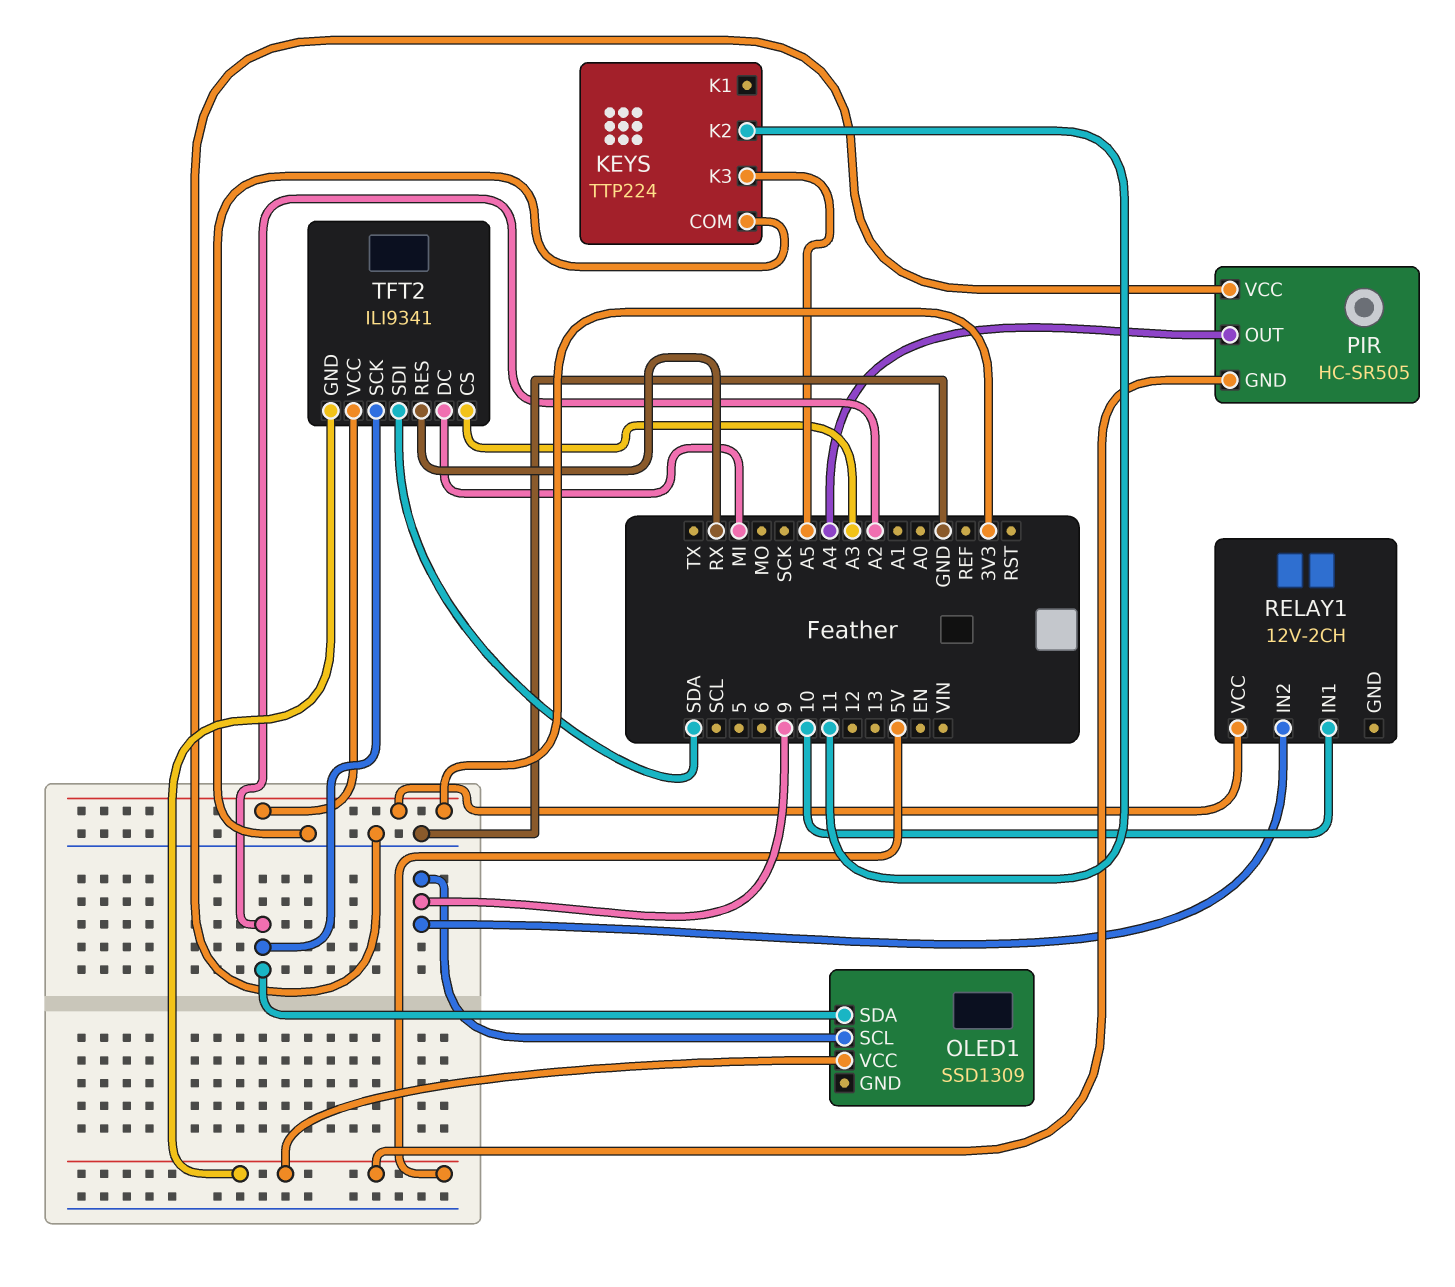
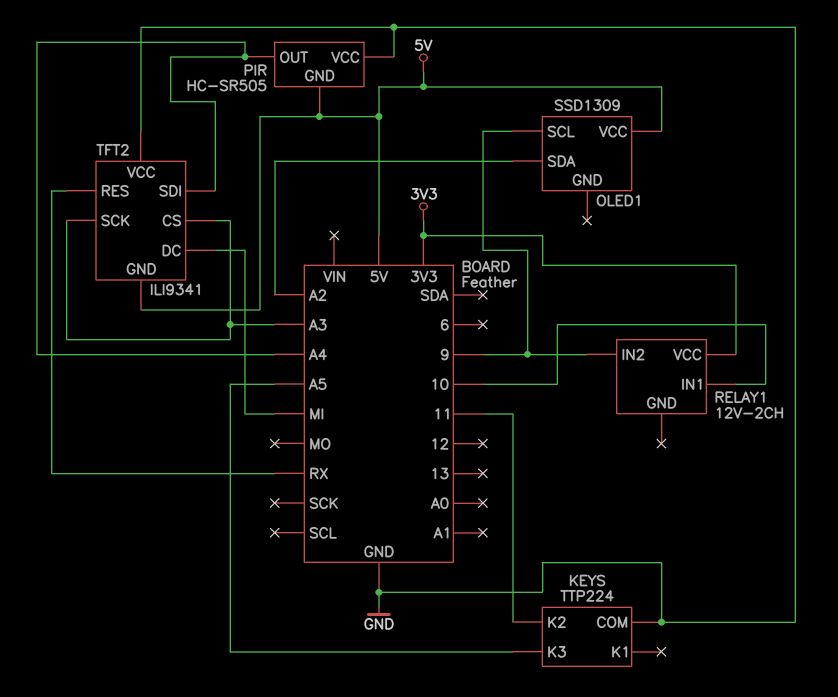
TFT2 pin SCK: A2 -> A3
TFT2 pin SDI: SDA -> A4
TFT2 pin VCC: 3V3 -> GND

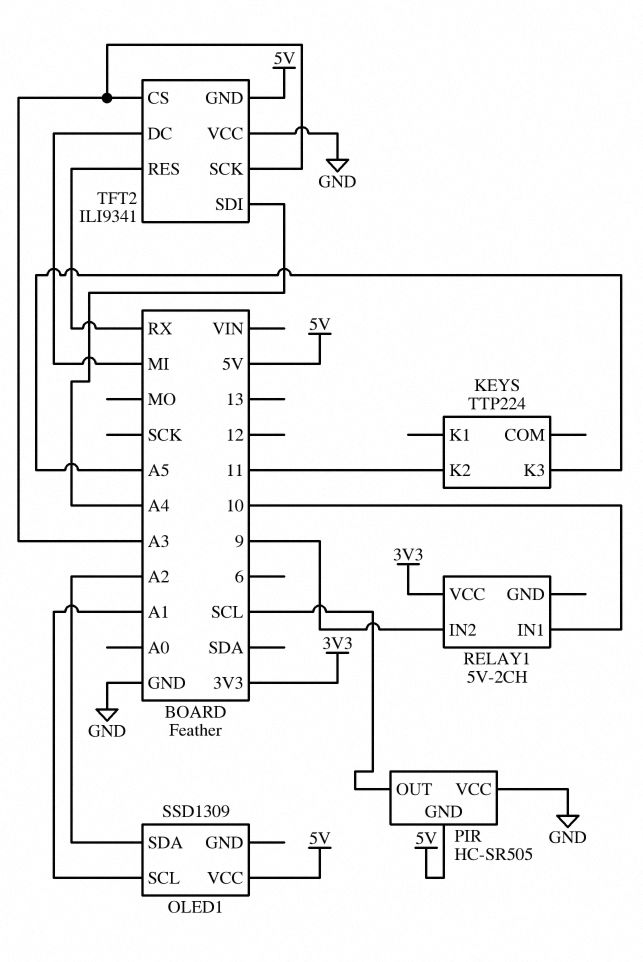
KEYS pin COM: GND -> none
OLED1 pin SCL: 9 -> A1
PIR pin OUT: A4 -> SCL
RELAY1: 12V-2CH -> 5V-2CH

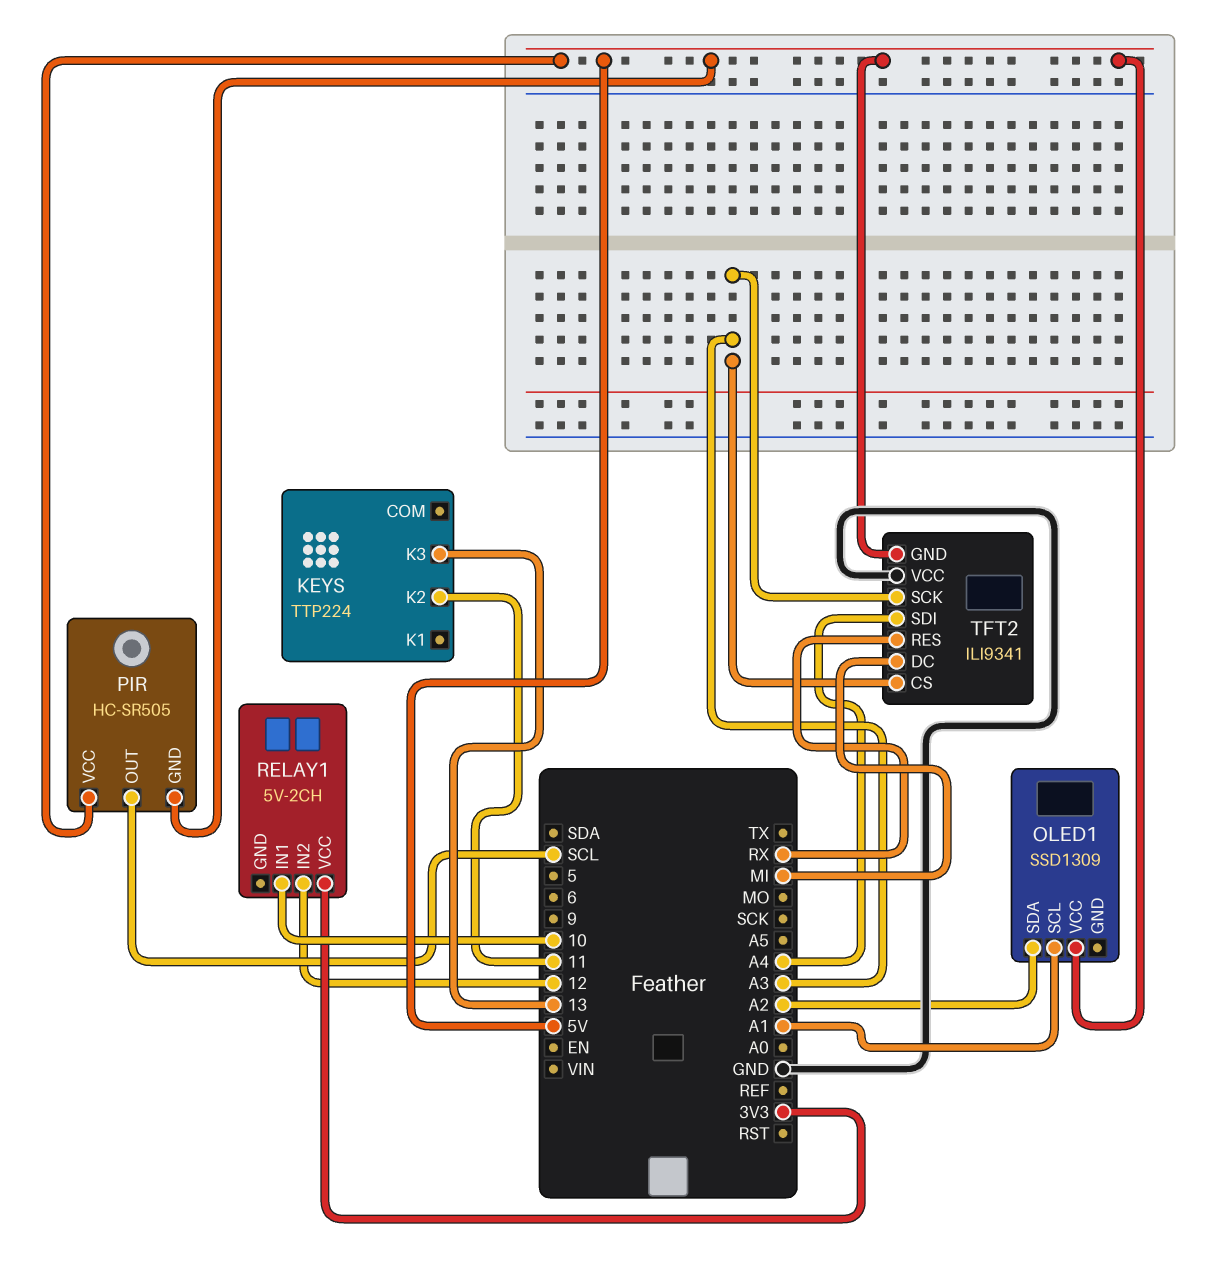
KEYS pin K3: A5 -> 13
PIR pin VCC: GND -> 5V
RELAY1 pin IN2: 9 -> 12

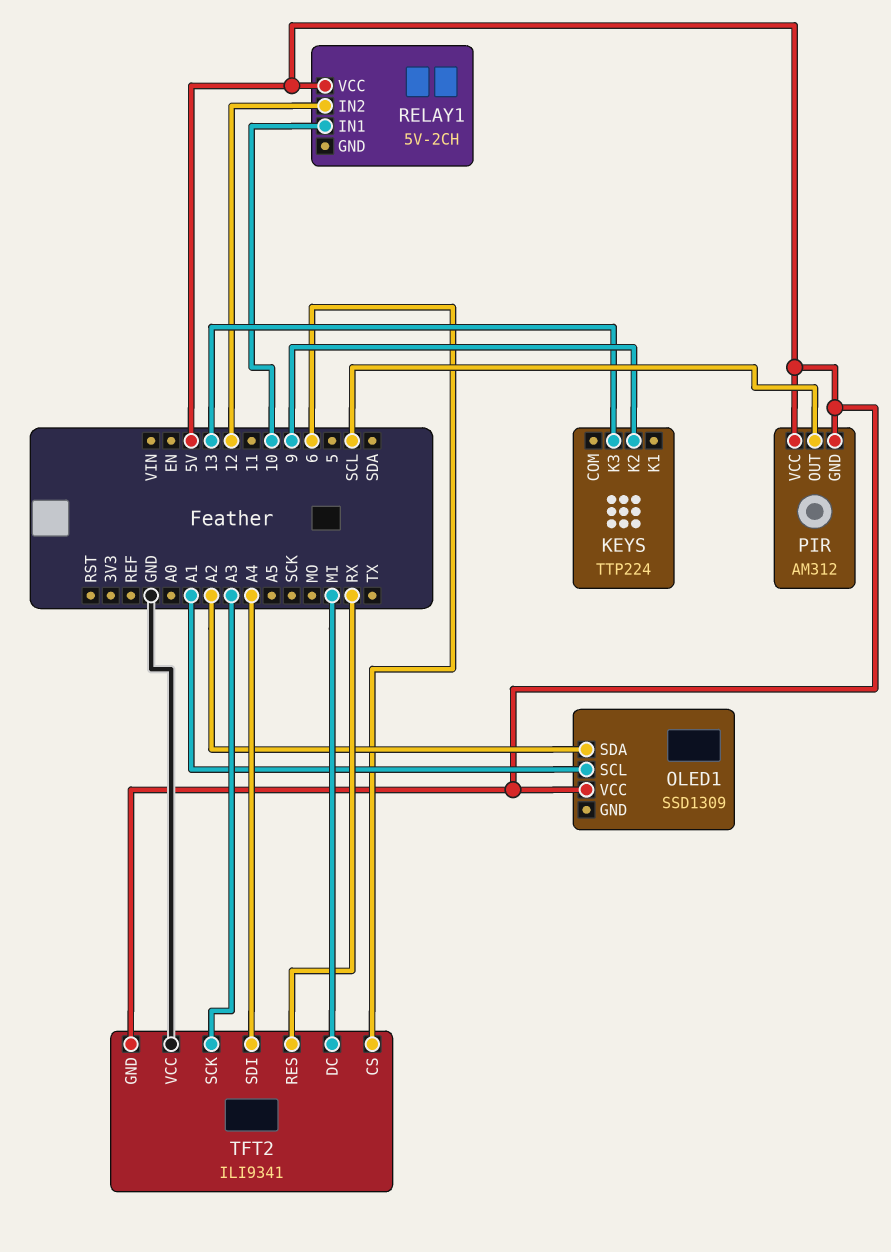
KEYS pin K2: 11 -> 9
PIR: HC-SR505 -> AM312
RELAY1 pin VCC: 3V3 -> 5V
TFT2 pin CS: A3 -> 6

